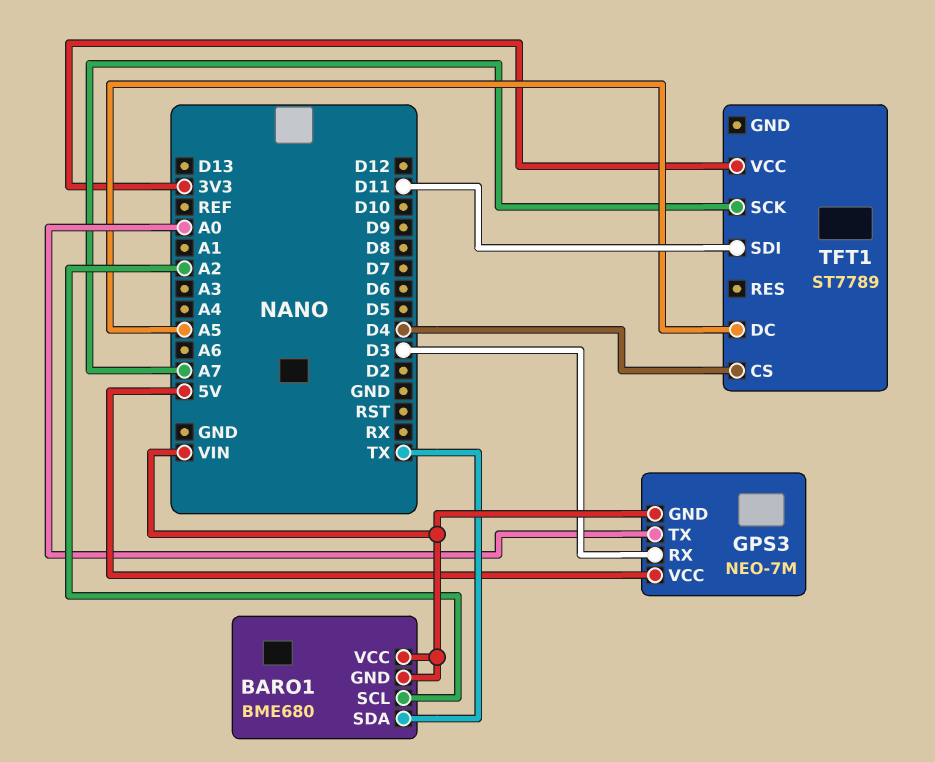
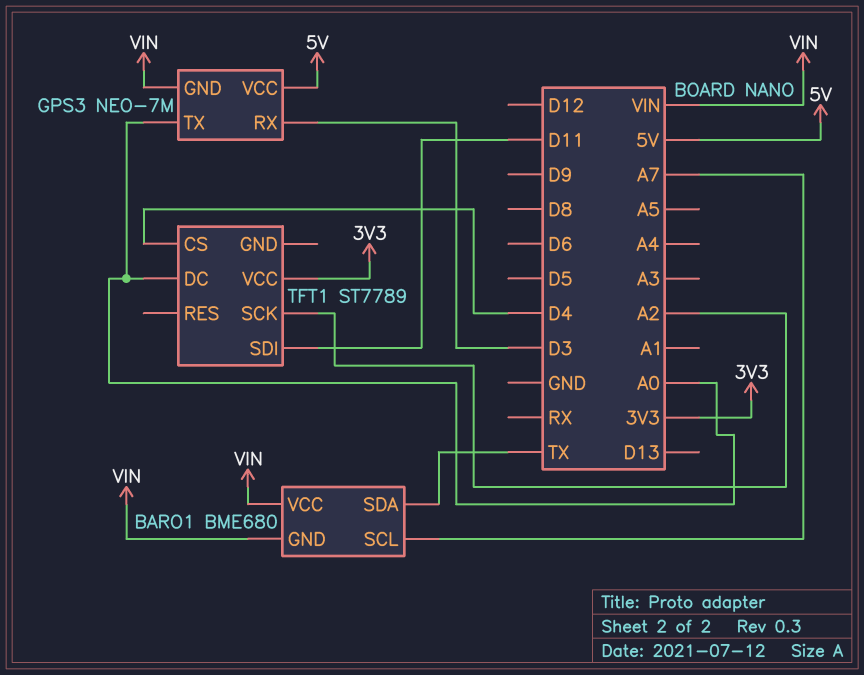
BARO1 pin SCL: A2 -> A7
TFT1 pin DC: A5 -> A0
TFT1 pin SCK: A7 -> A2

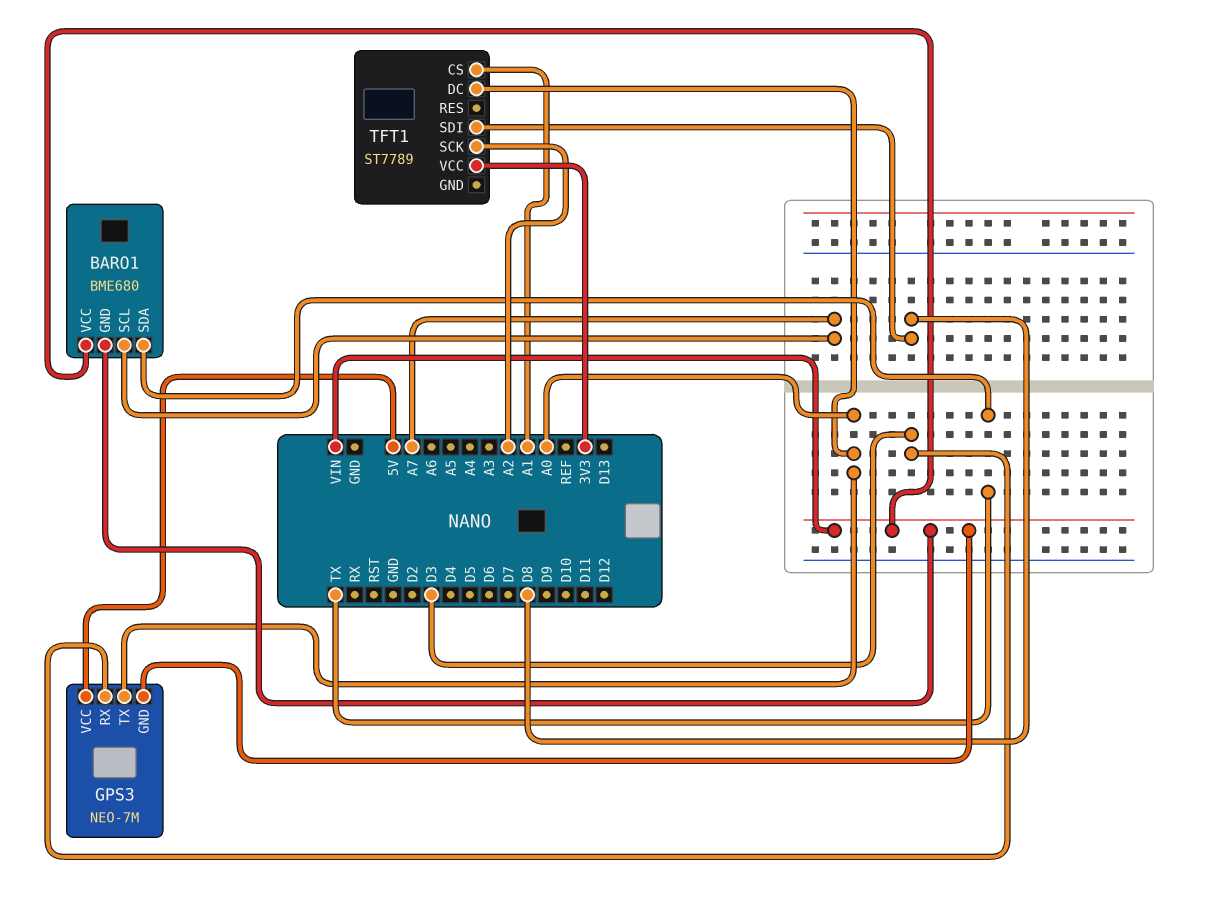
TFT1 pin CS: D4 -> A1
TFT1 pin SDI: D11 -> D8

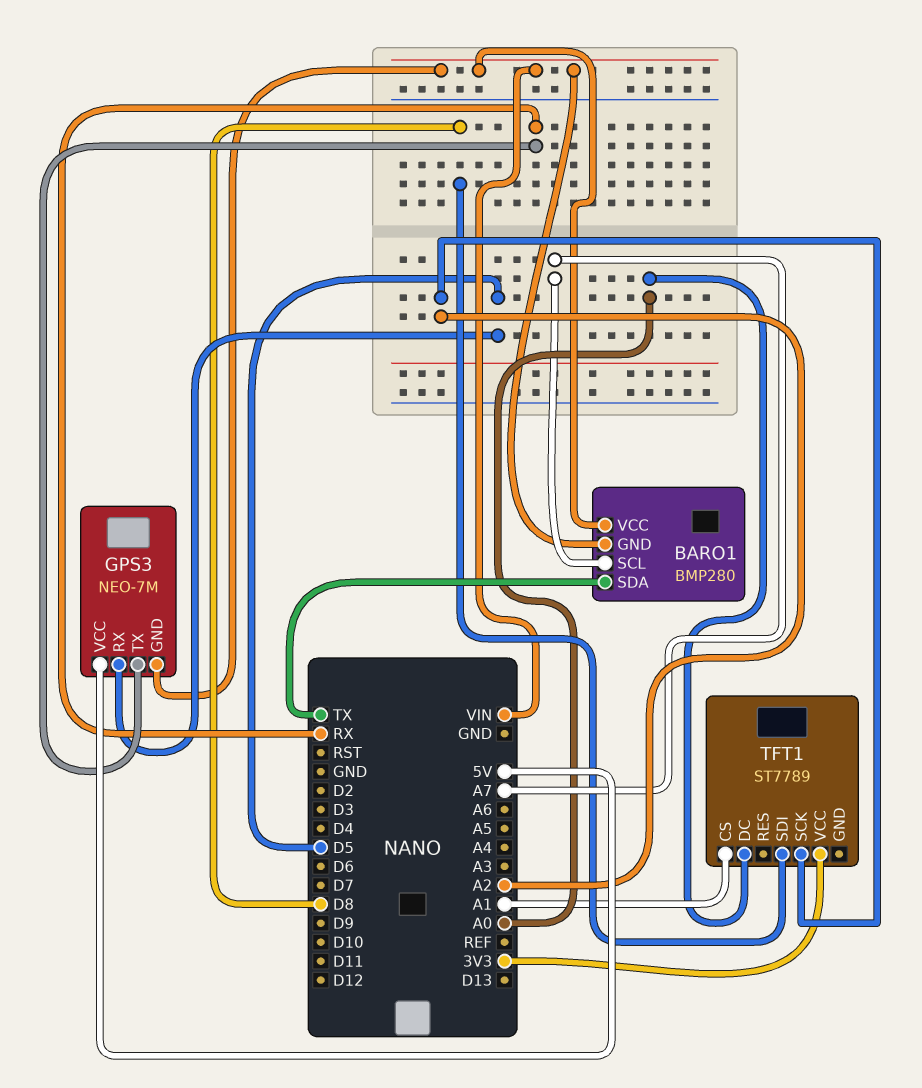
BARO1: BME680 -> BMP280
GPS3 pin RX: D3 -> D5
GPS3 pin TX: A0 -> RX

